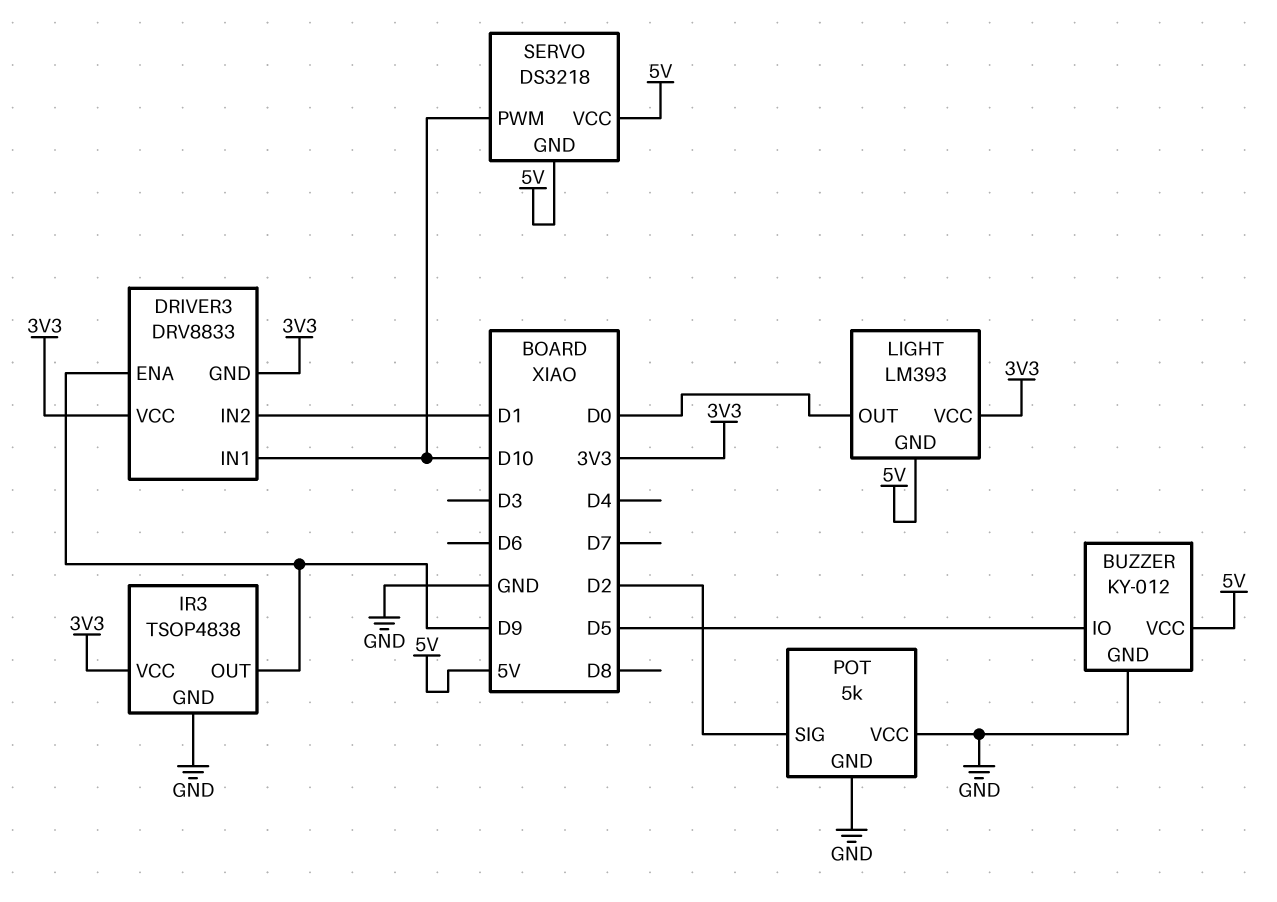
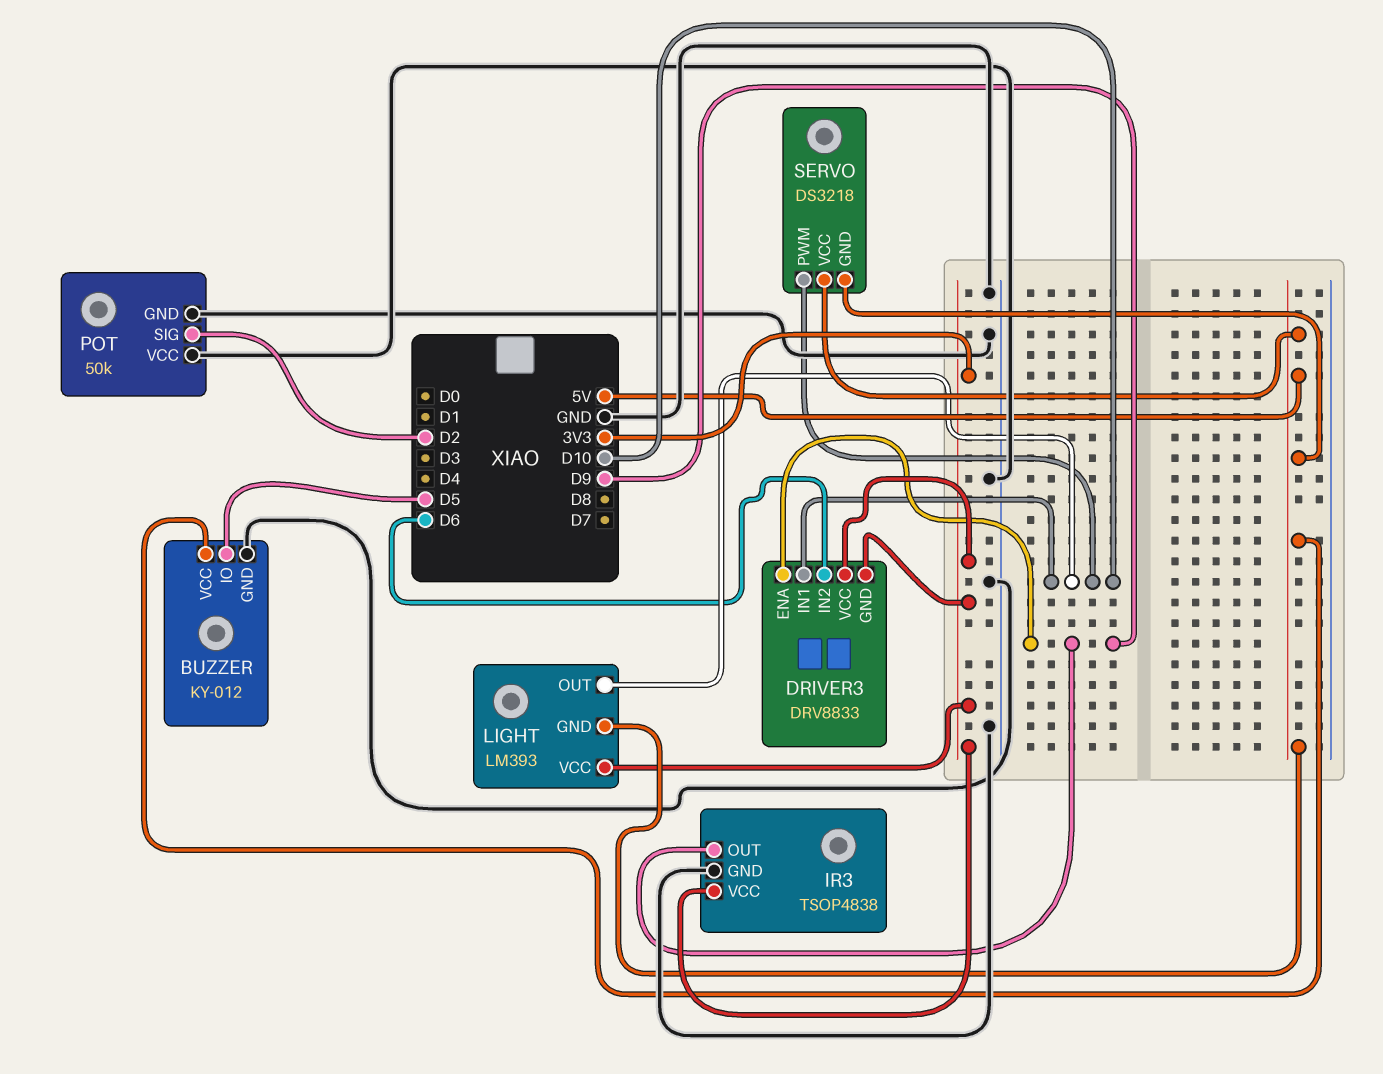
DRIVER3 pin IN2: D1 -> D6
LIGHT pin OUT: D0 -> D10
POT: 5k -> 50k

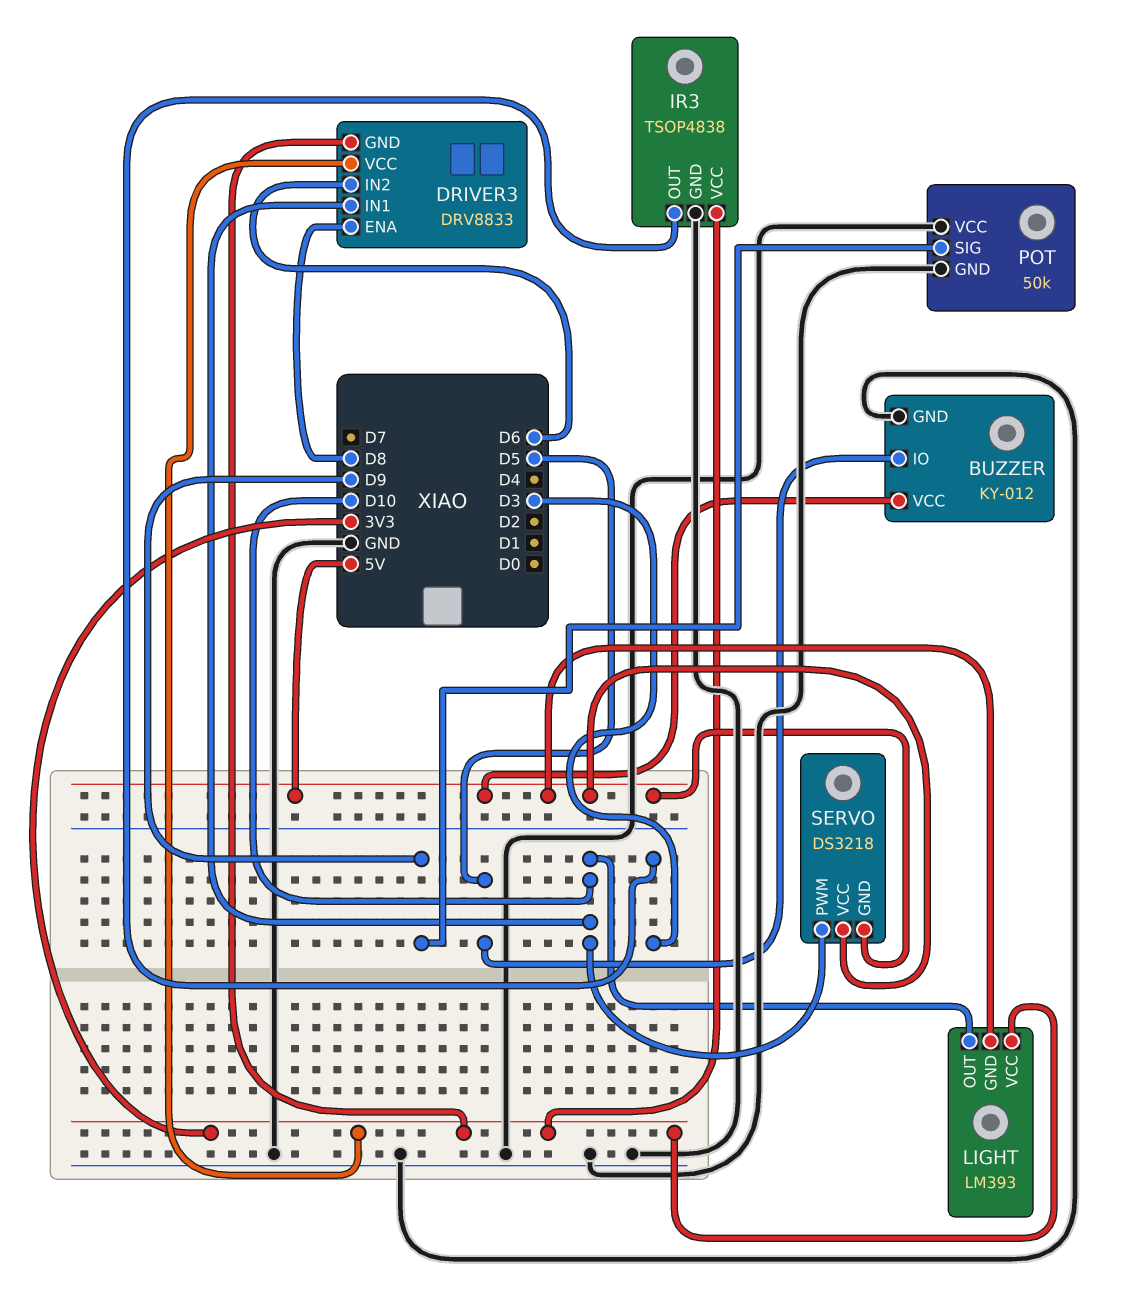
DRIVER3 pin ENA: D9 -> D8
IR3 pin OUT: D9 -> D3
POT pin SIG: D2 -> D9

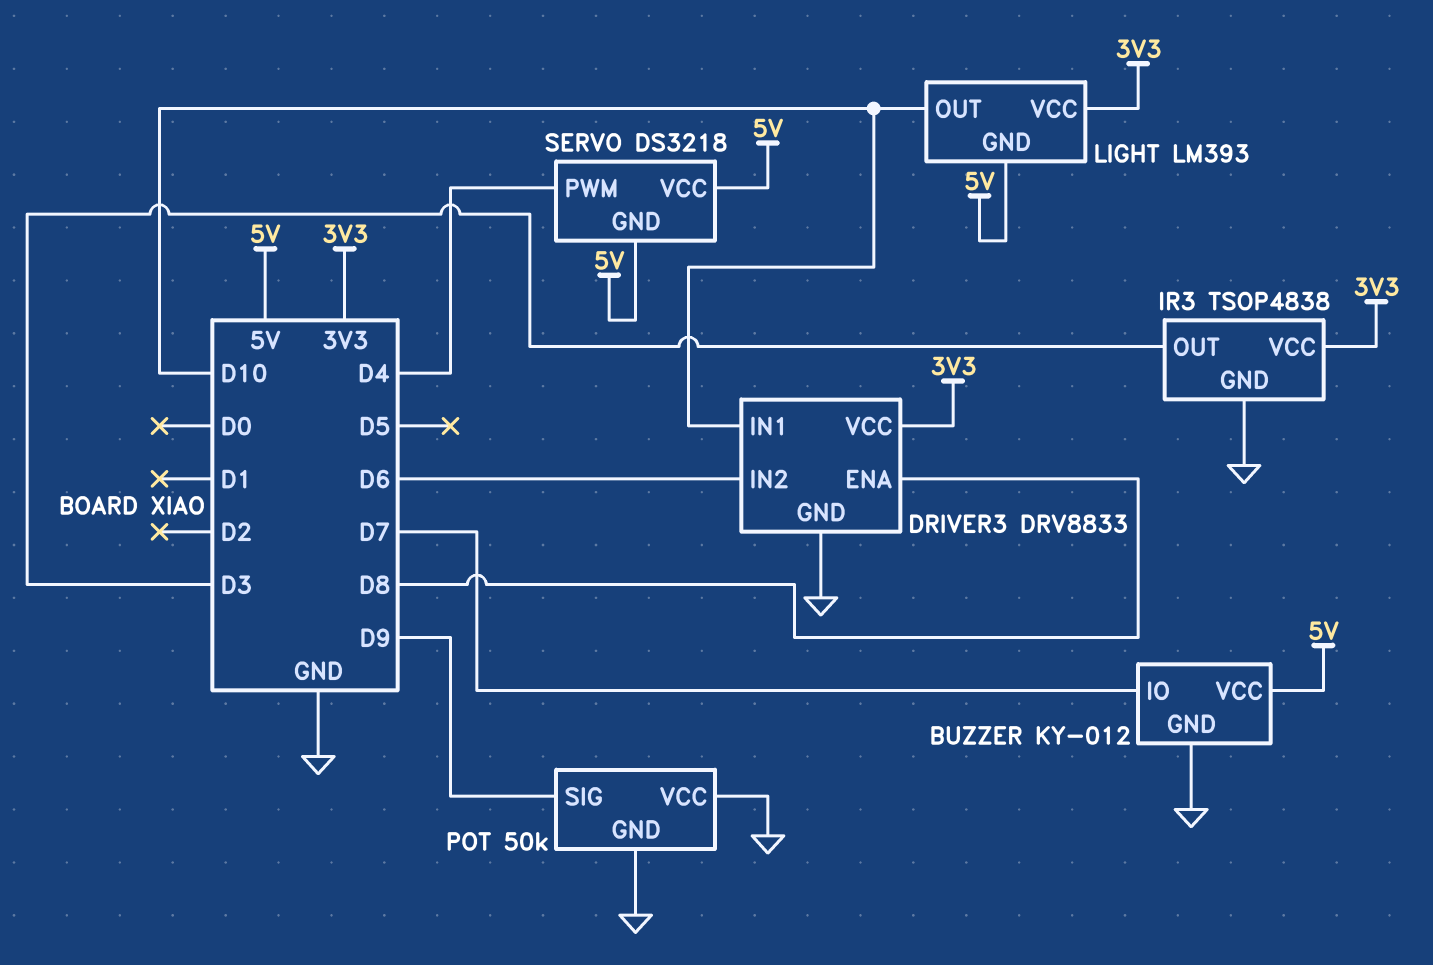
BUZZER pin IO: D5 -> D7
DRIVER3 pin GND: 3V3 -> GND
SERVO pin PWM: D10 -> D4

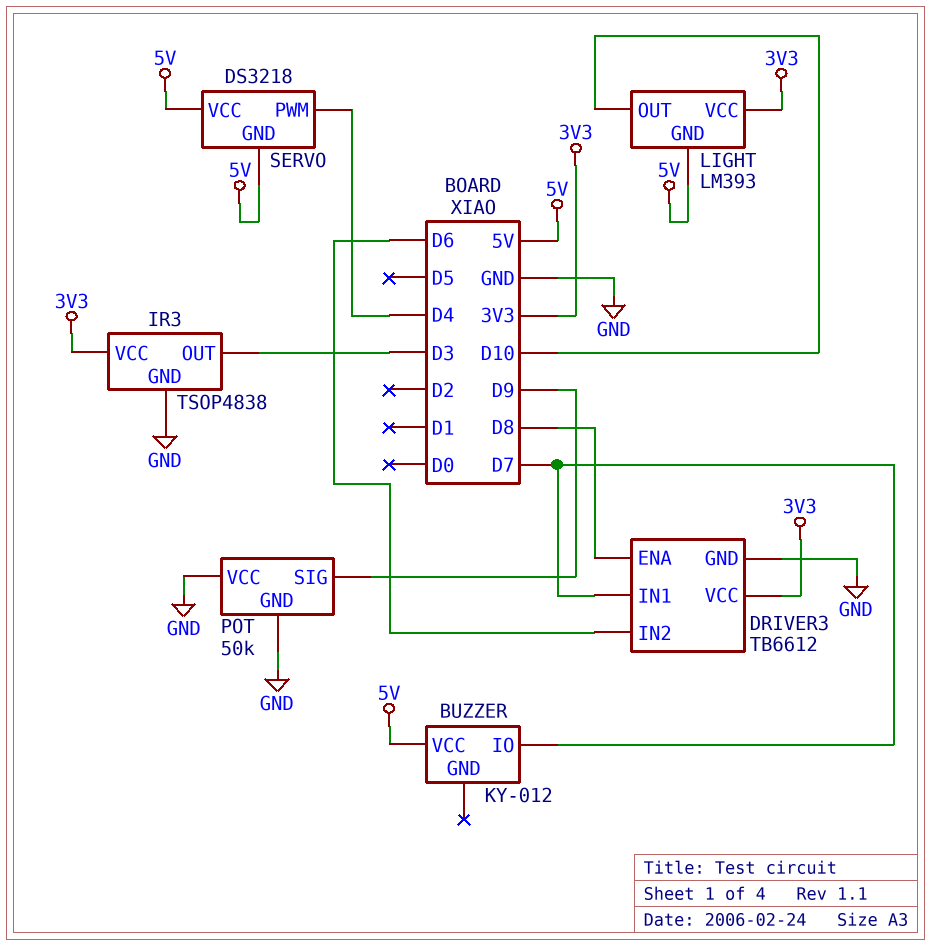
BUZZER pin GND: GND -> none
DRIVER3: DRV8833 -> TB6612
DRIVER3 pin IN1: D10 -> D7

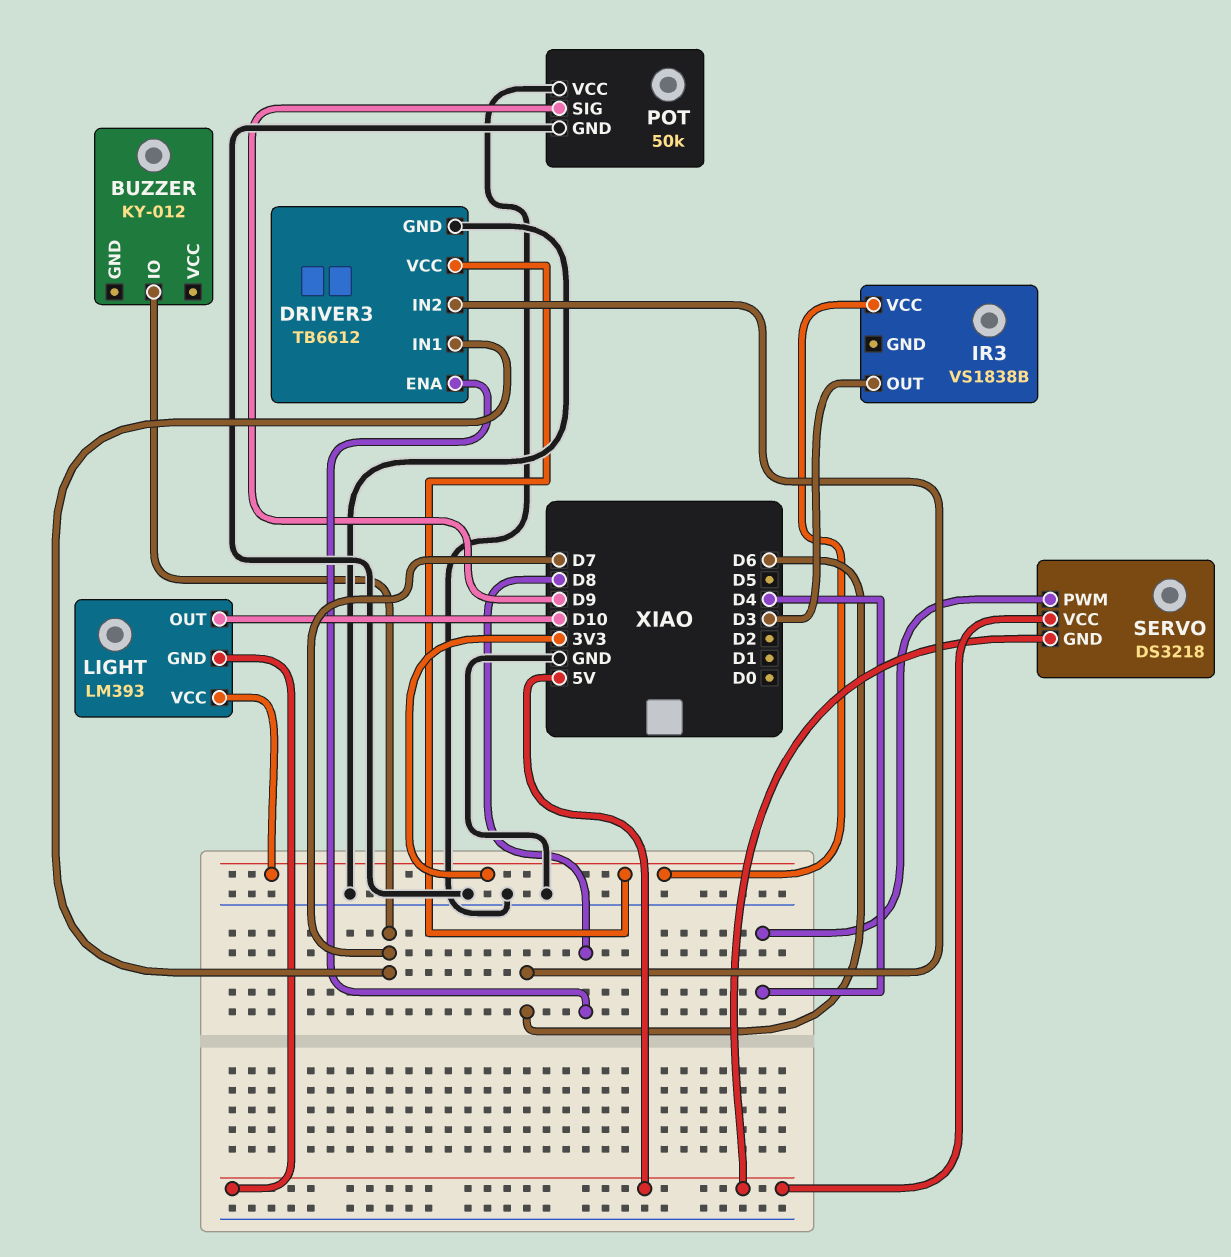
BUZZER pin VCC: 5V -> none
IR3: TSOP4838 -> VS1838B
IR3 pin GND: GND -> none

